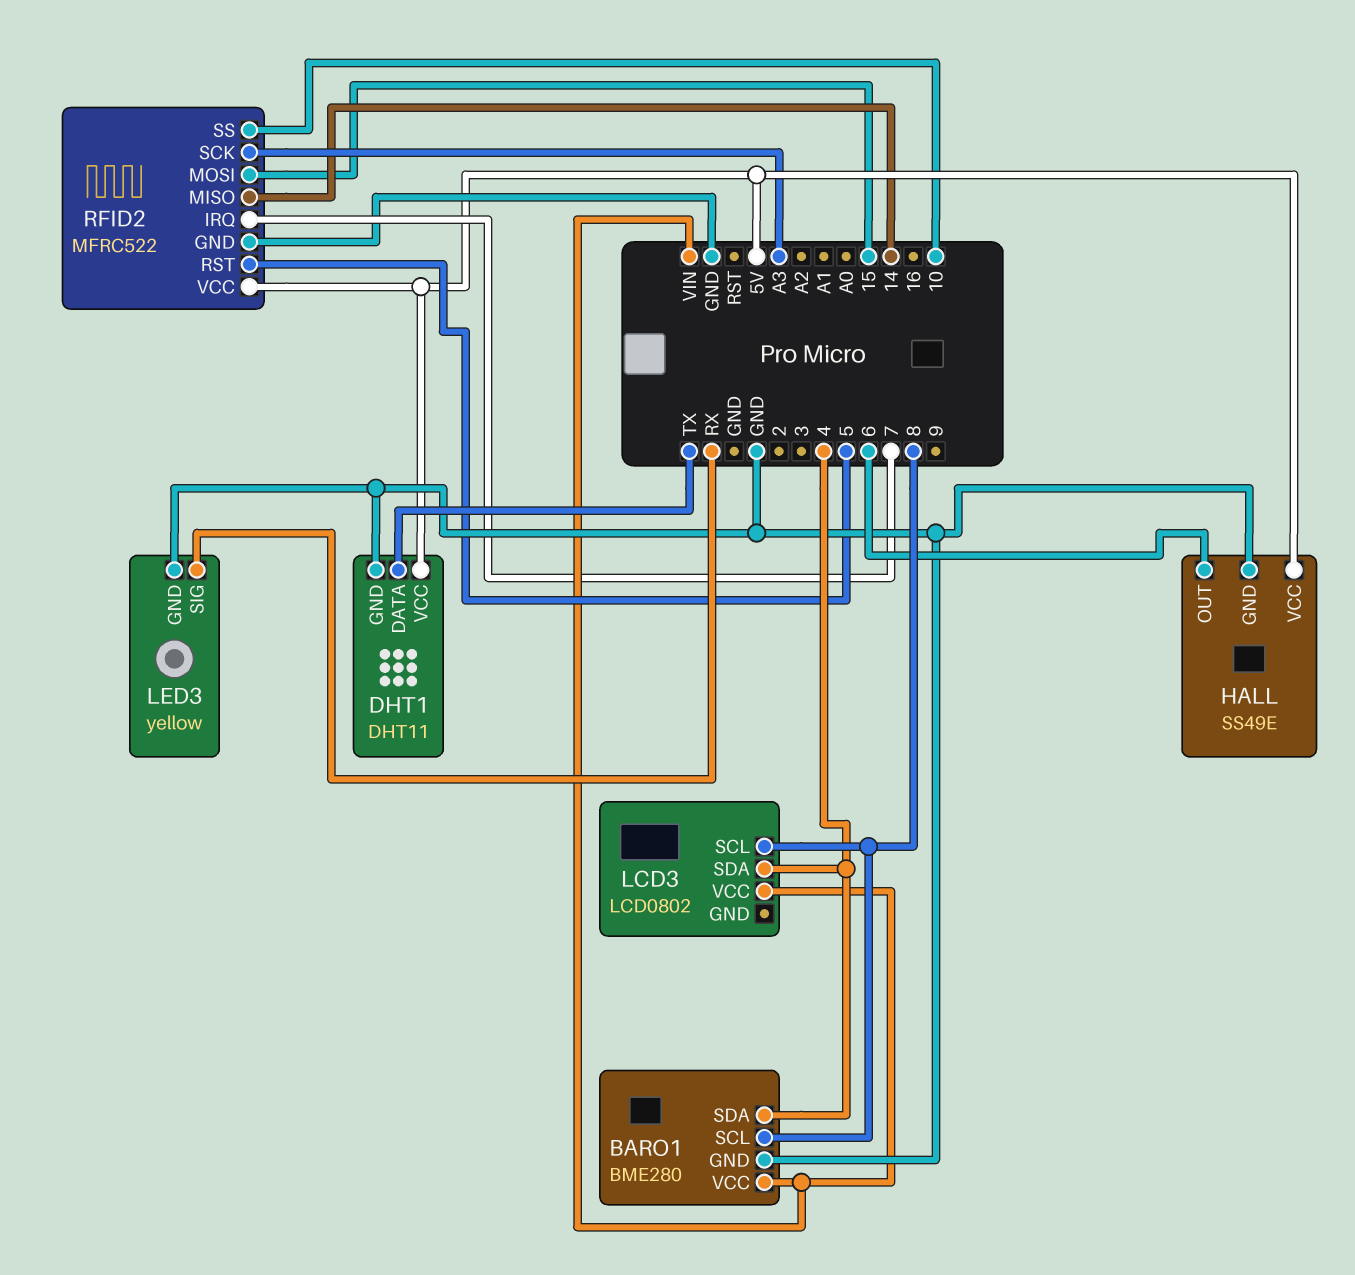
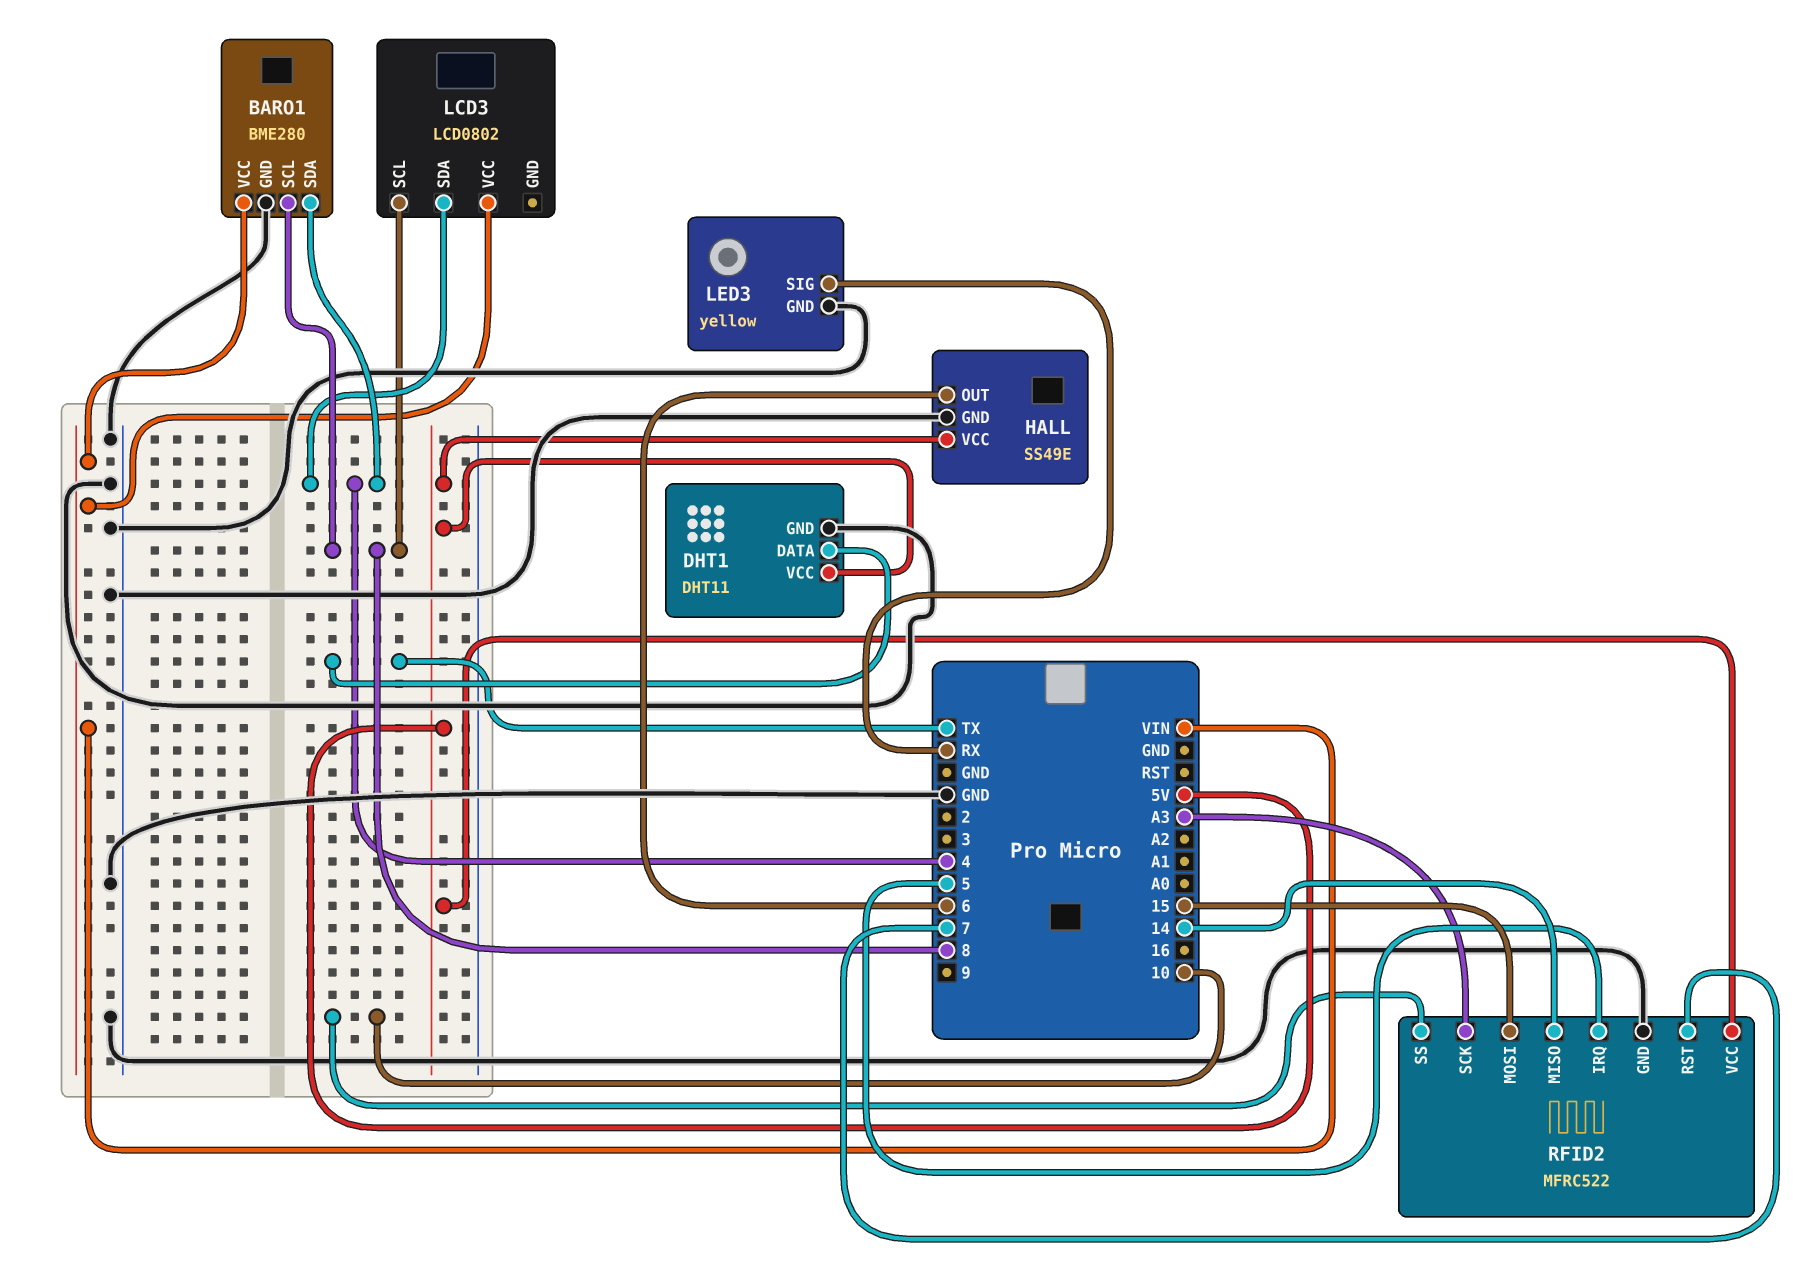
RFID2 pin IRQ: 7 -> 5
RFID2 pin RST: 5 -> 7

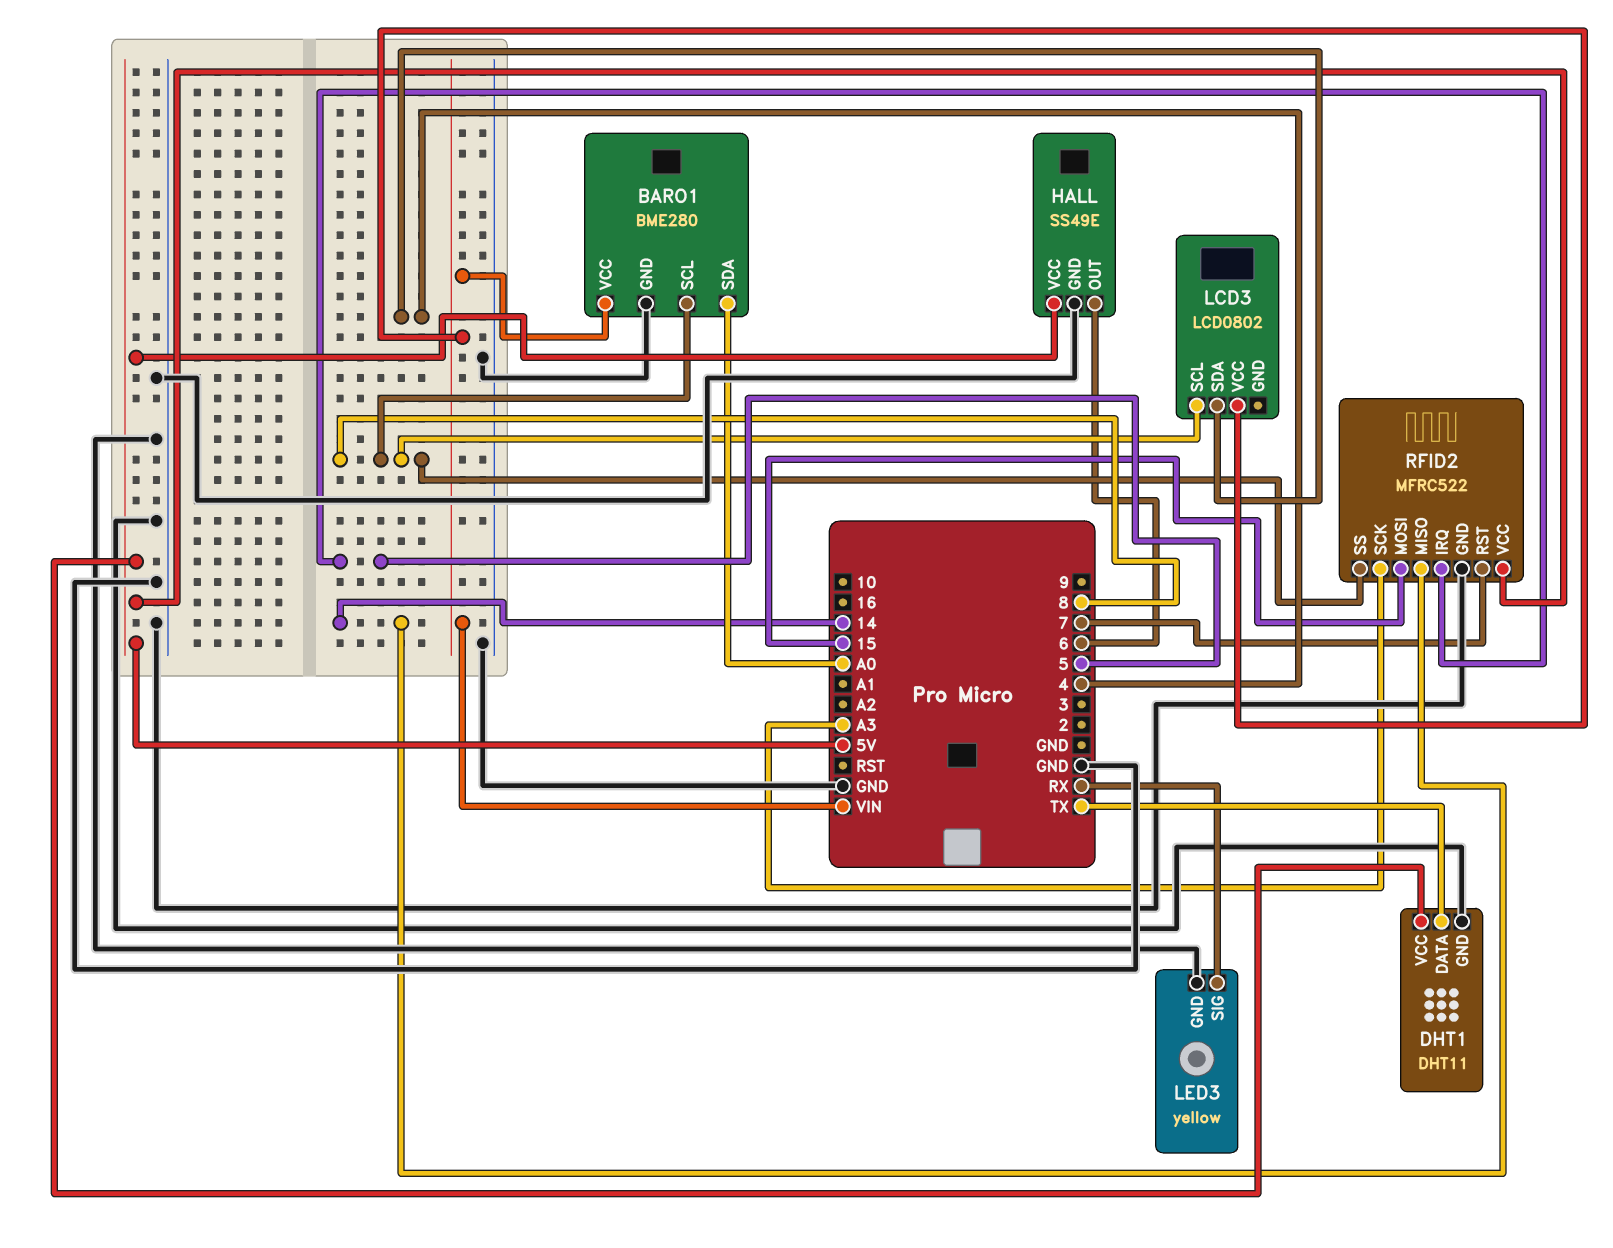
BARO1 pin SDA: 4 -> A0
RFID2 pin SS: 10 -> 8

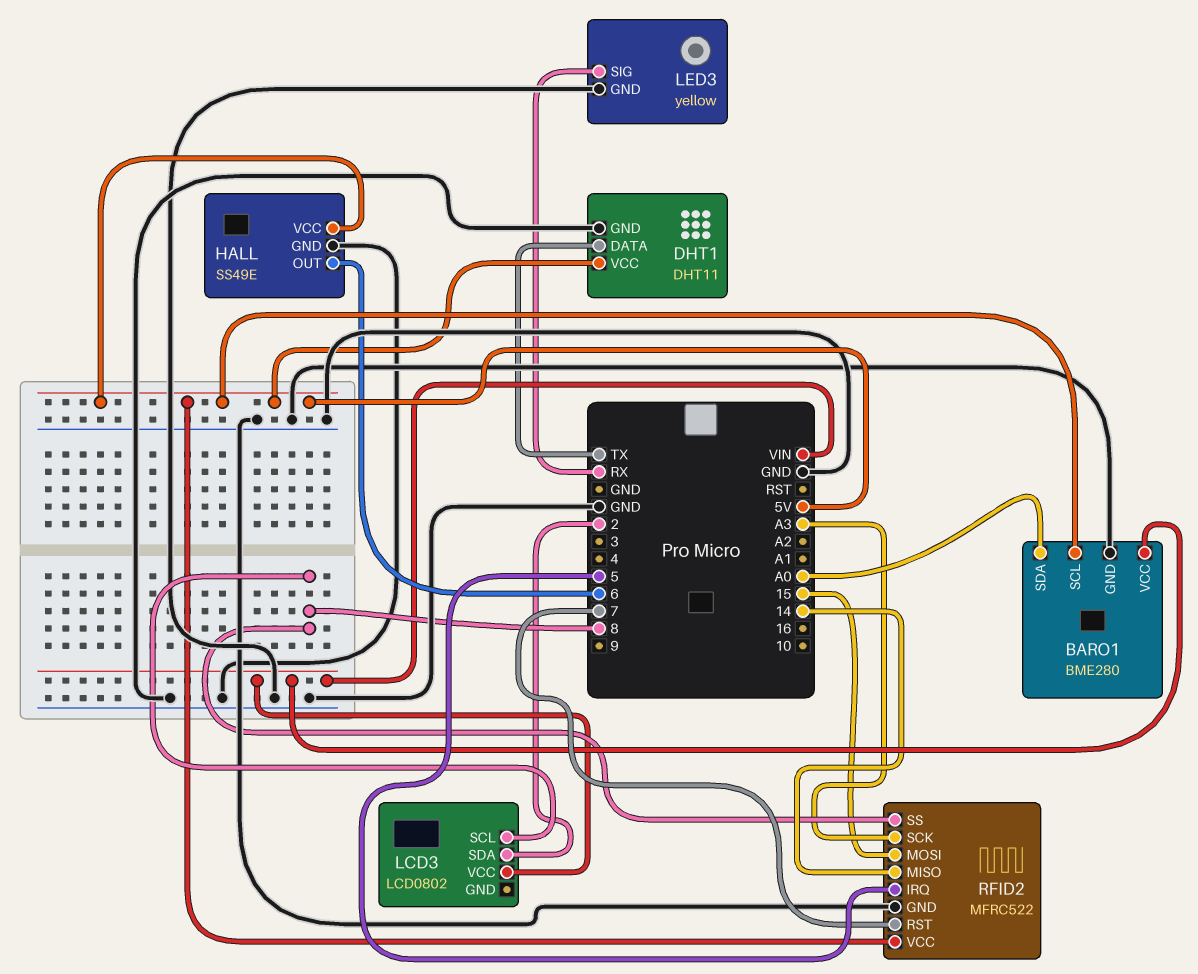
BARO1 pin SCL: 8 -> 5V
LCD3 pin SDA: 4 -> 2

